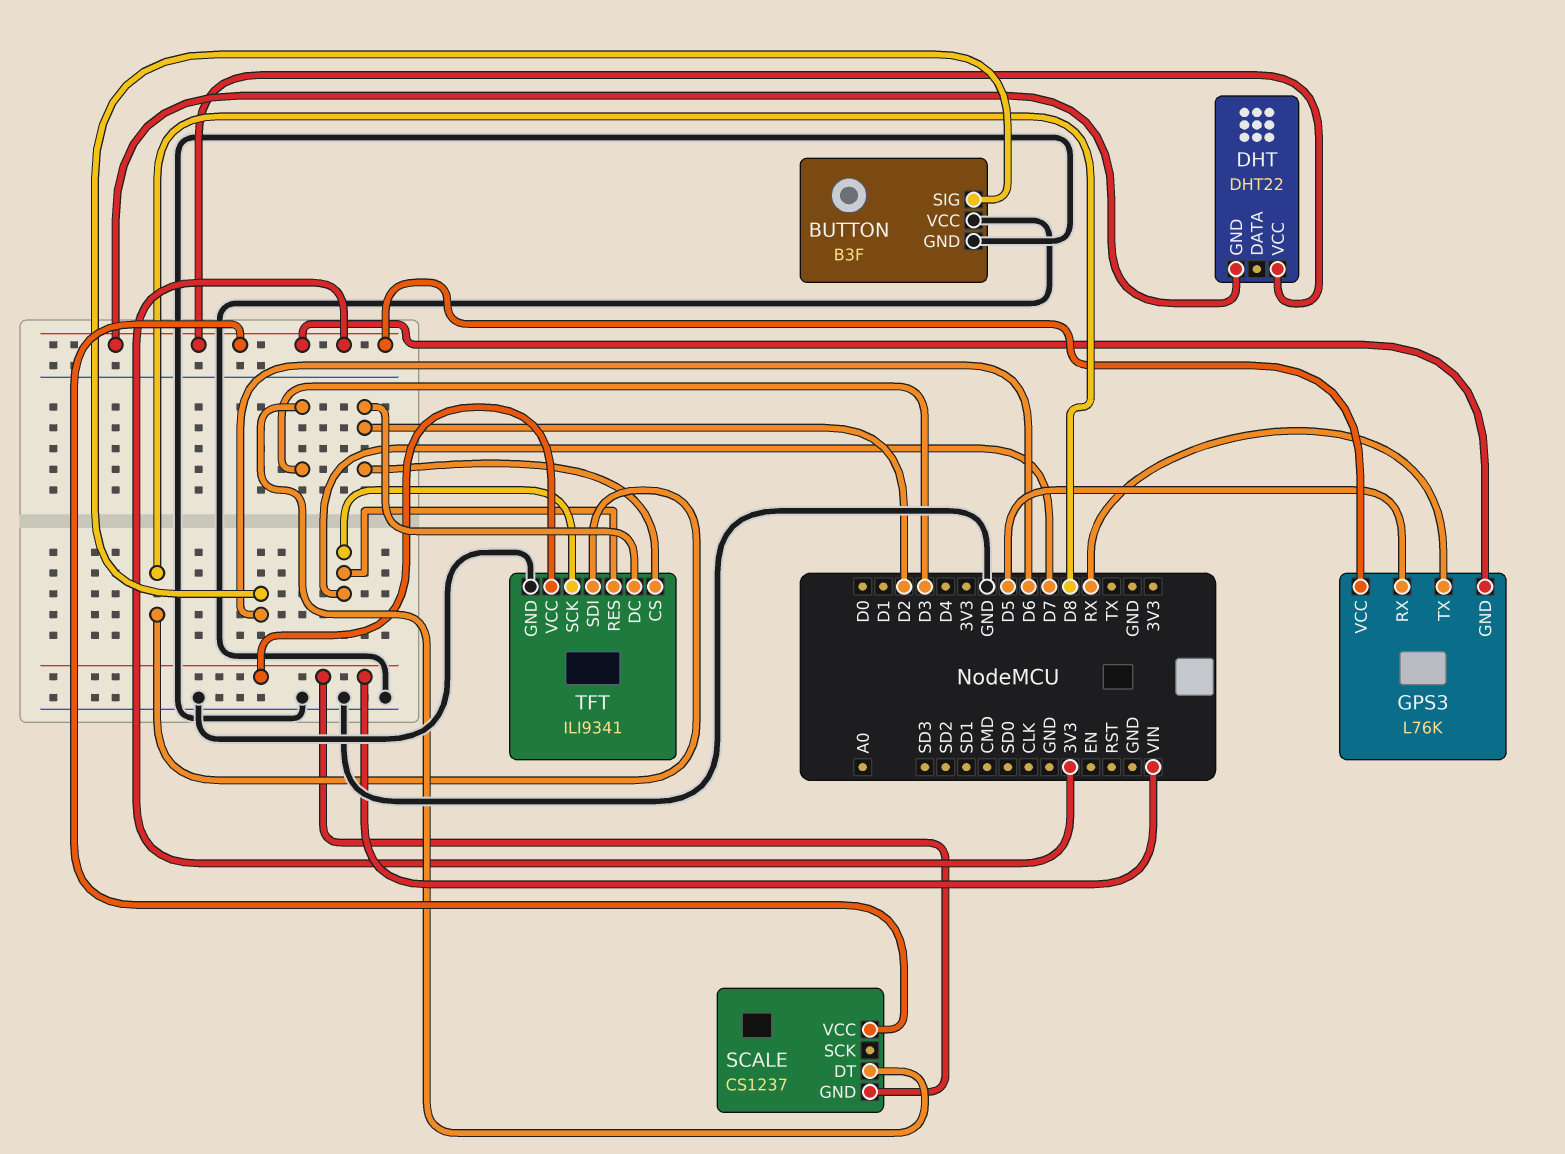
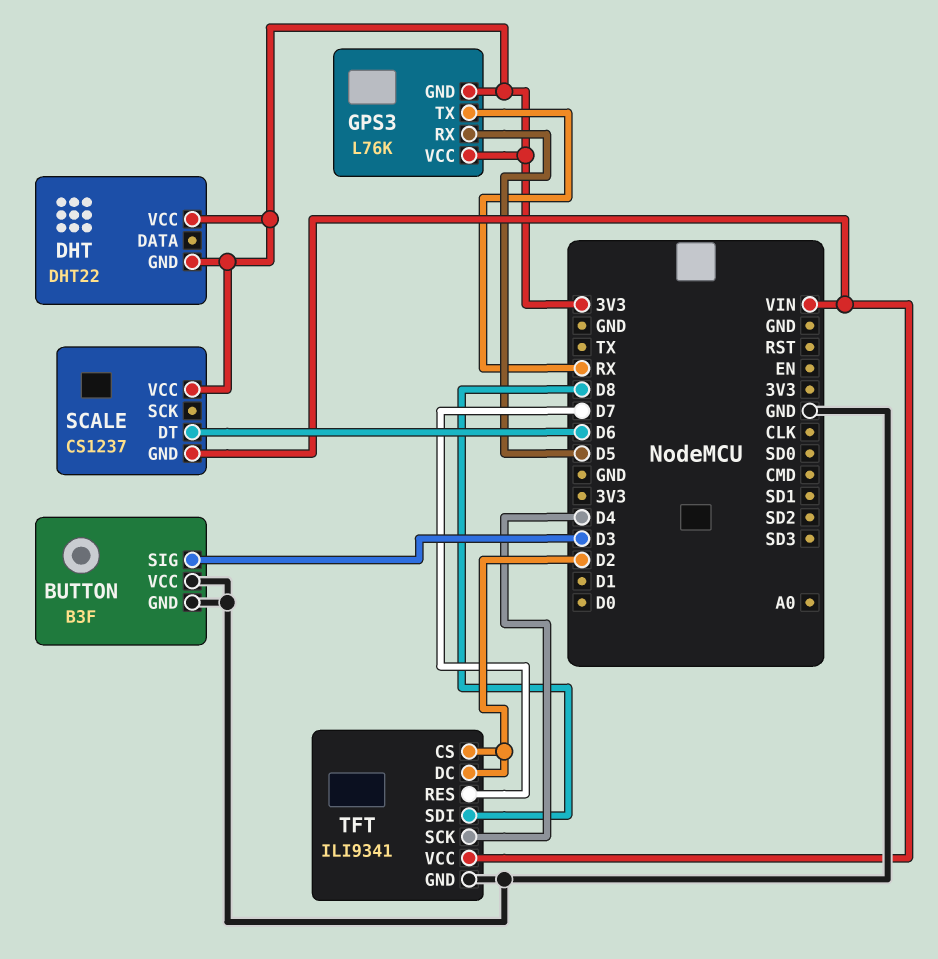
BUTTON pin SIG: D6 -> D3
SCALE pin DT: D3 -> D6
TFT pin SCK: D7 -> D4

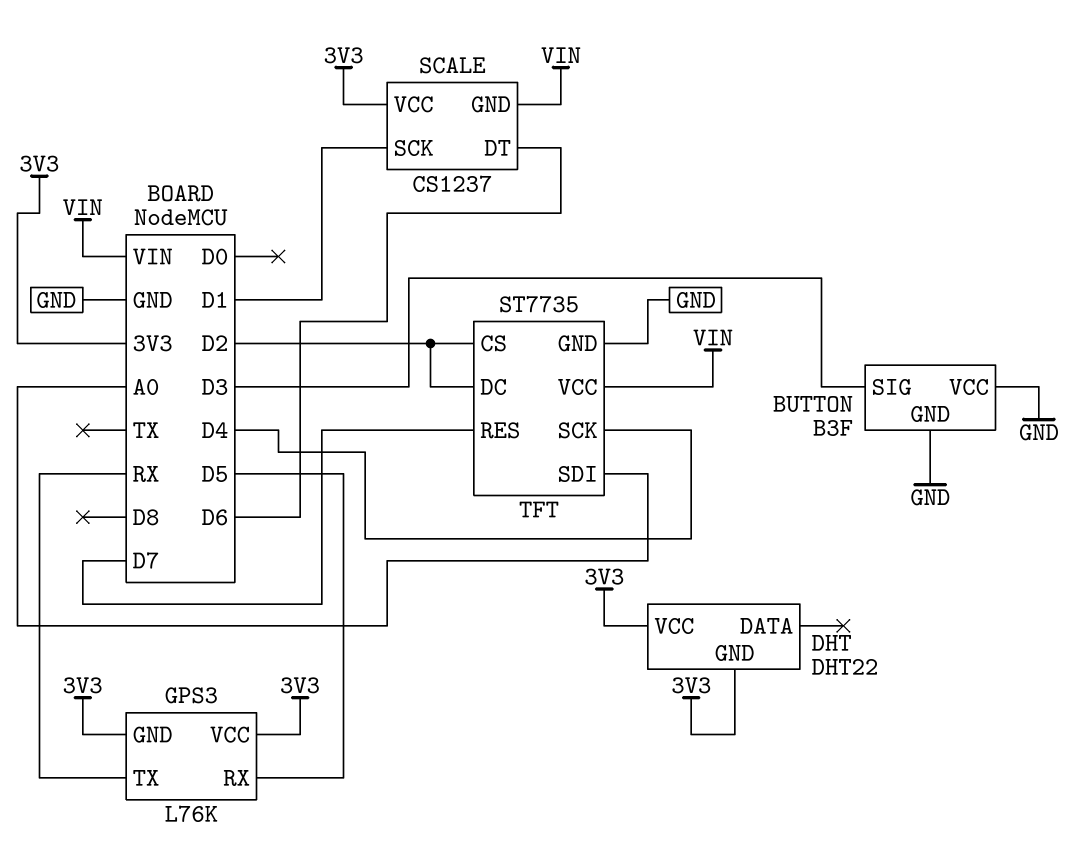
SCALE pin SCK: none -> D1
TFT: ILI9341 -> ST7735
TFT pin SDI: D8 -> A0

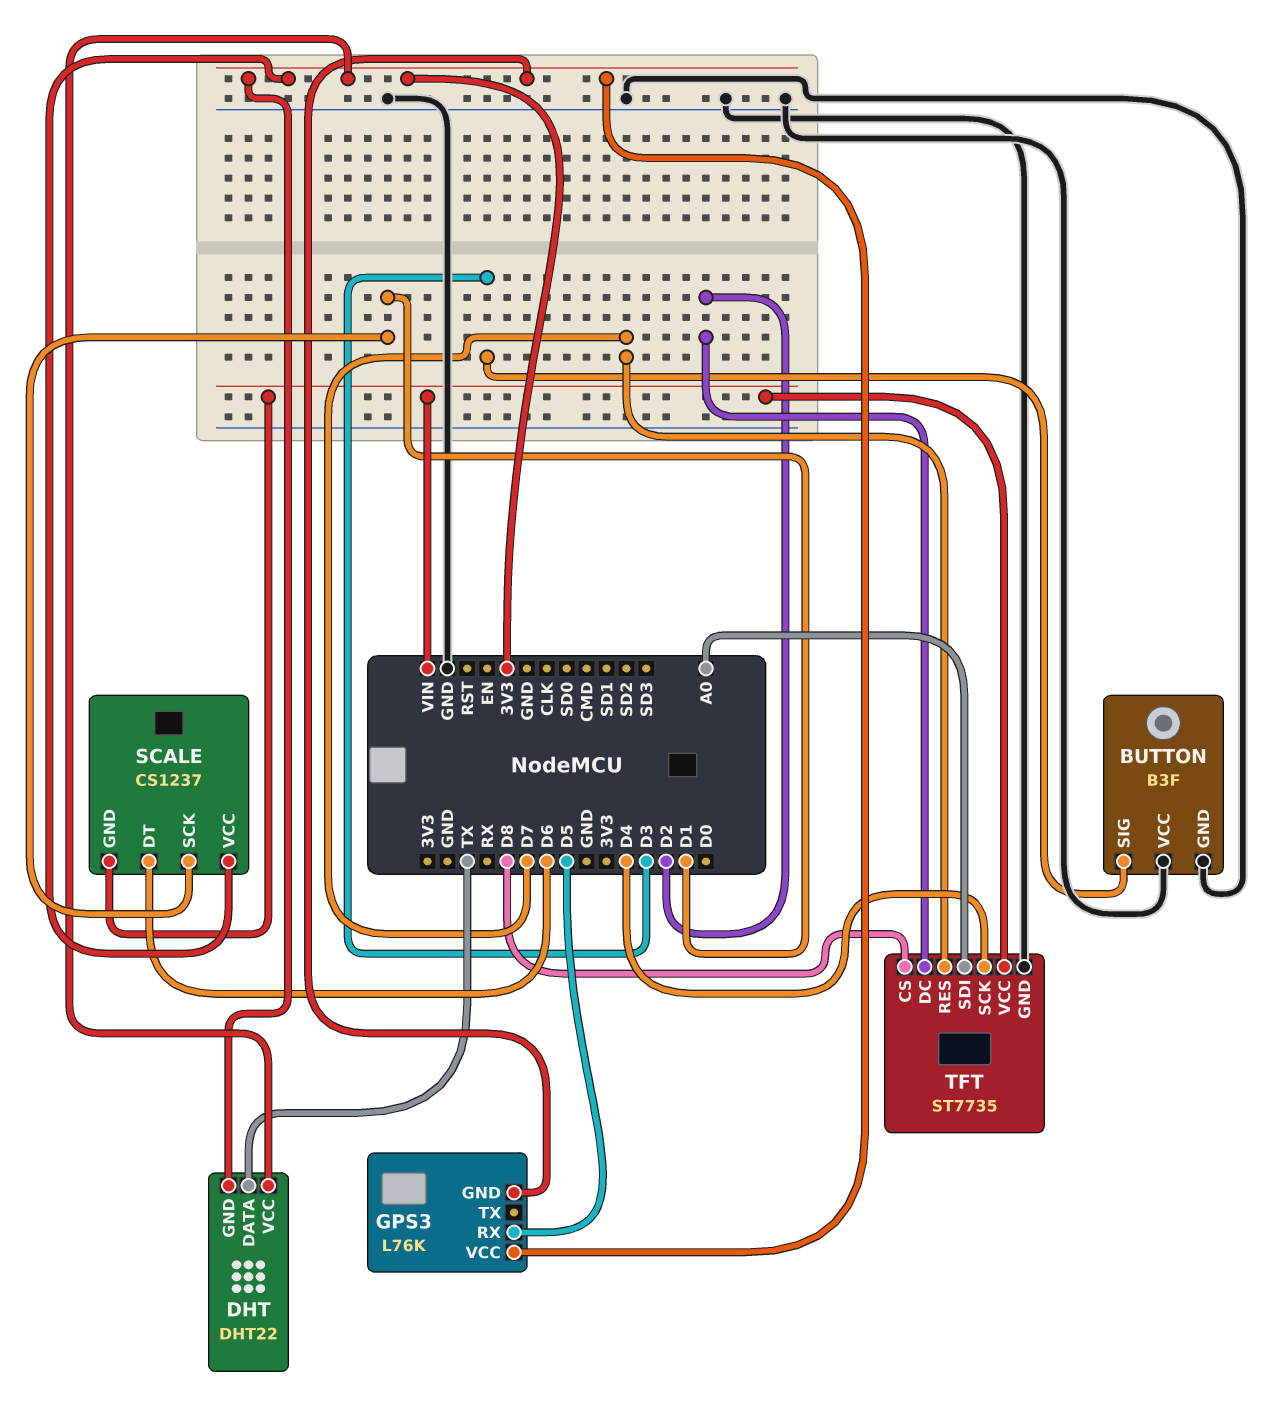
DHT pin DATA: none -> TX
GPS3 pin TX: RX -> none
TFT pin CS: D2 -> D8

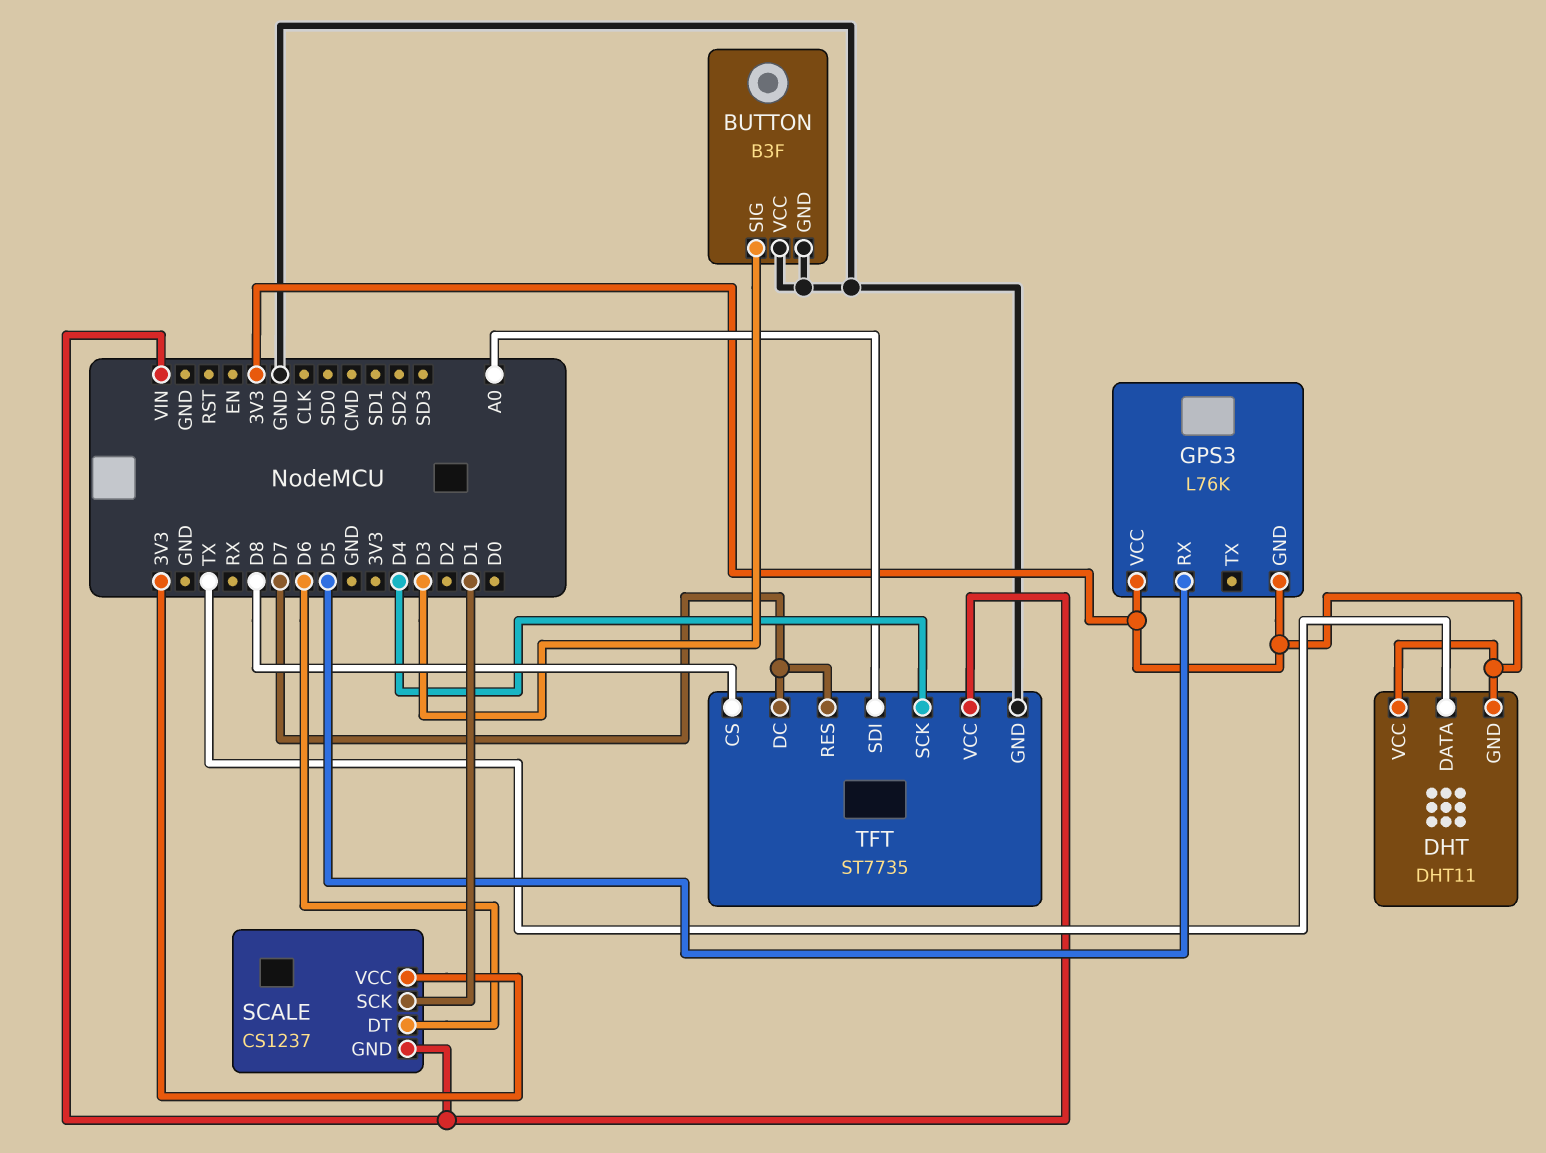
DHT: DHT22 -> DHT11
TFT pin DC: D2 -> D7

